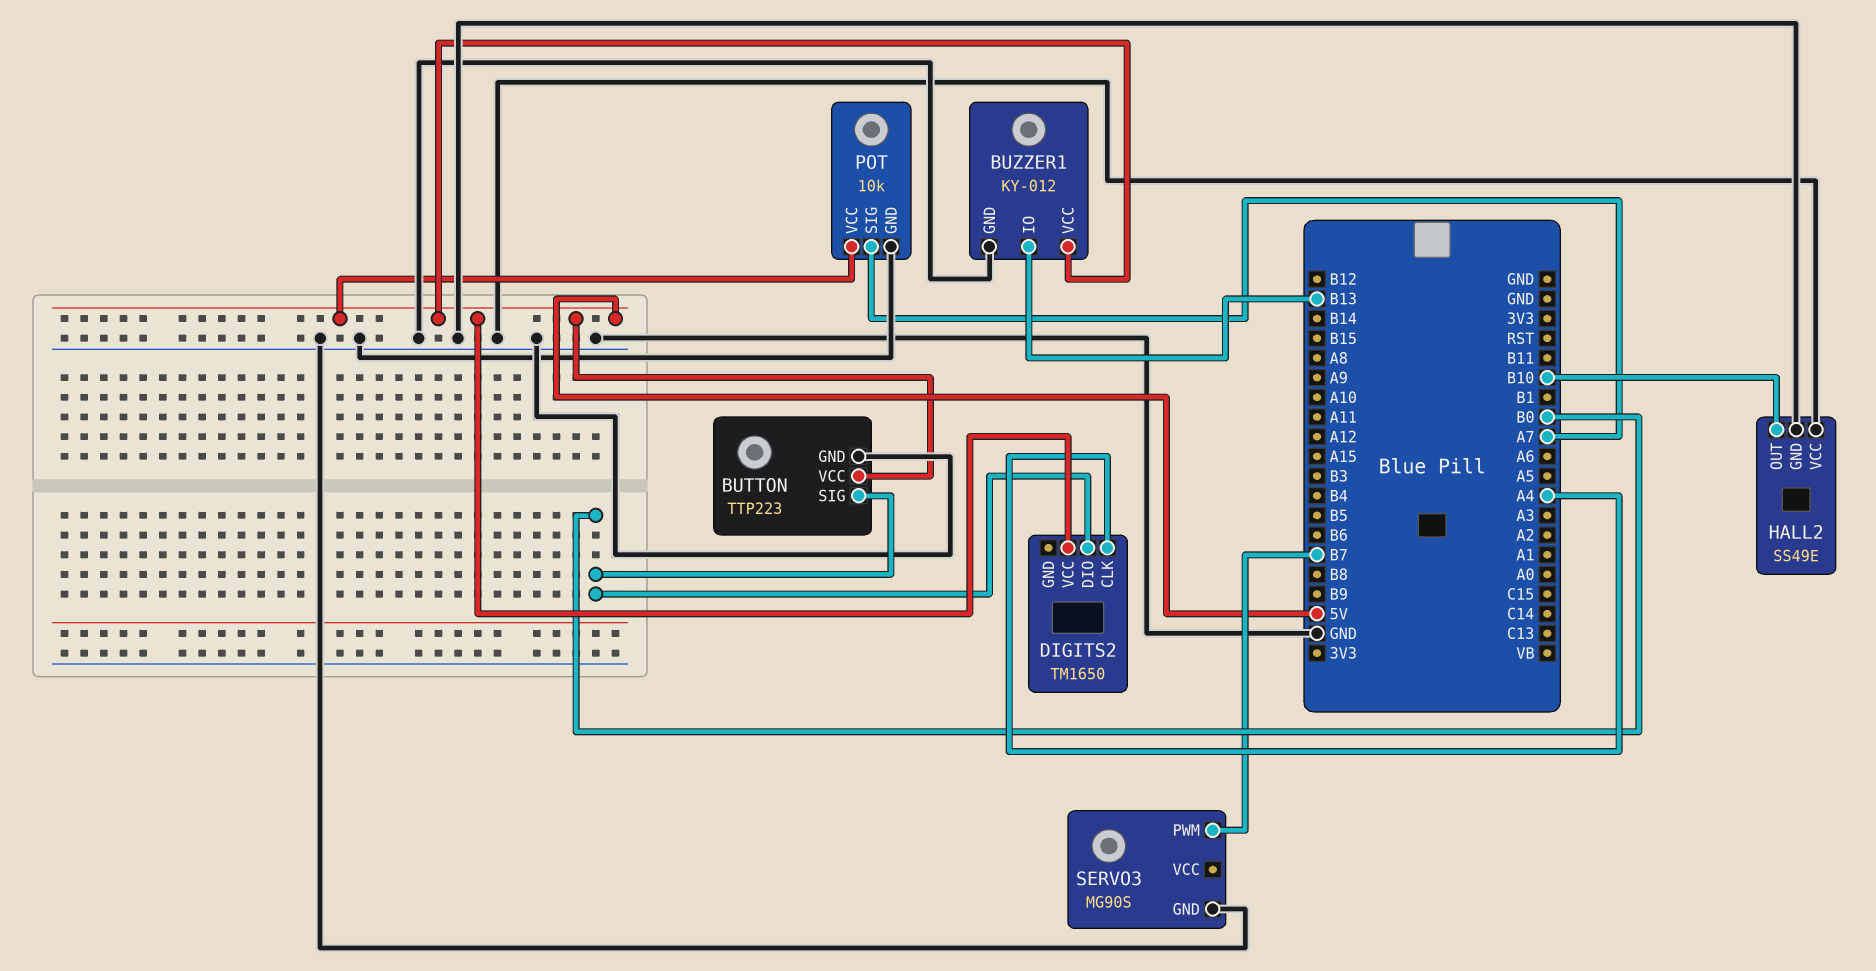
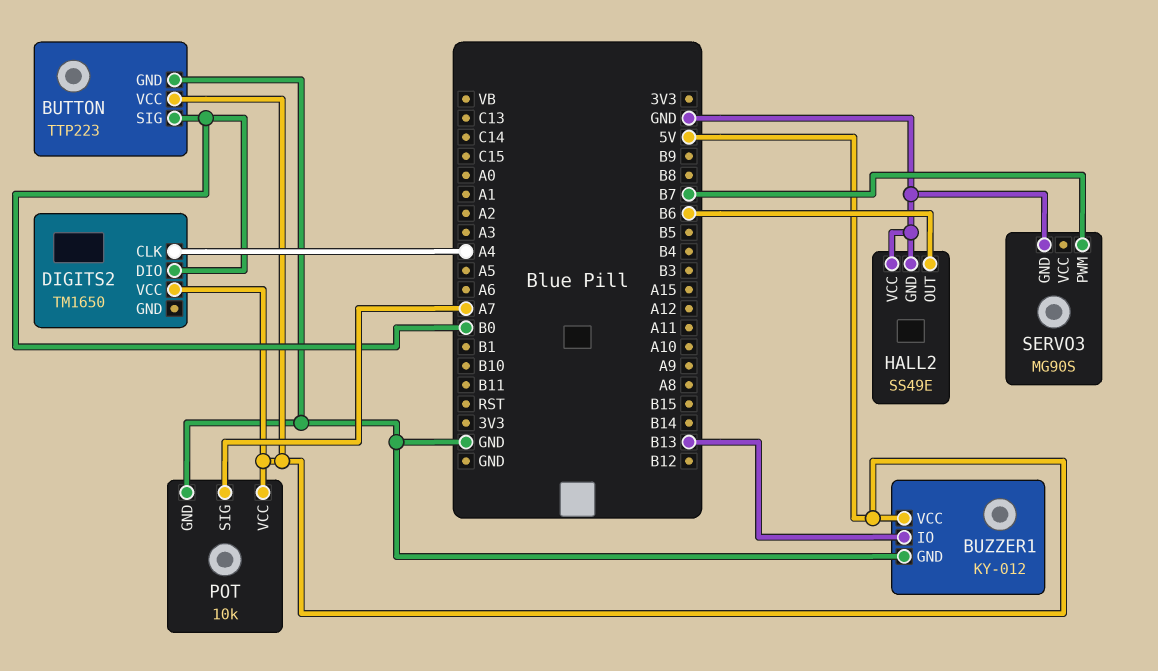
HALL2 pin OUT: B10 -> B6

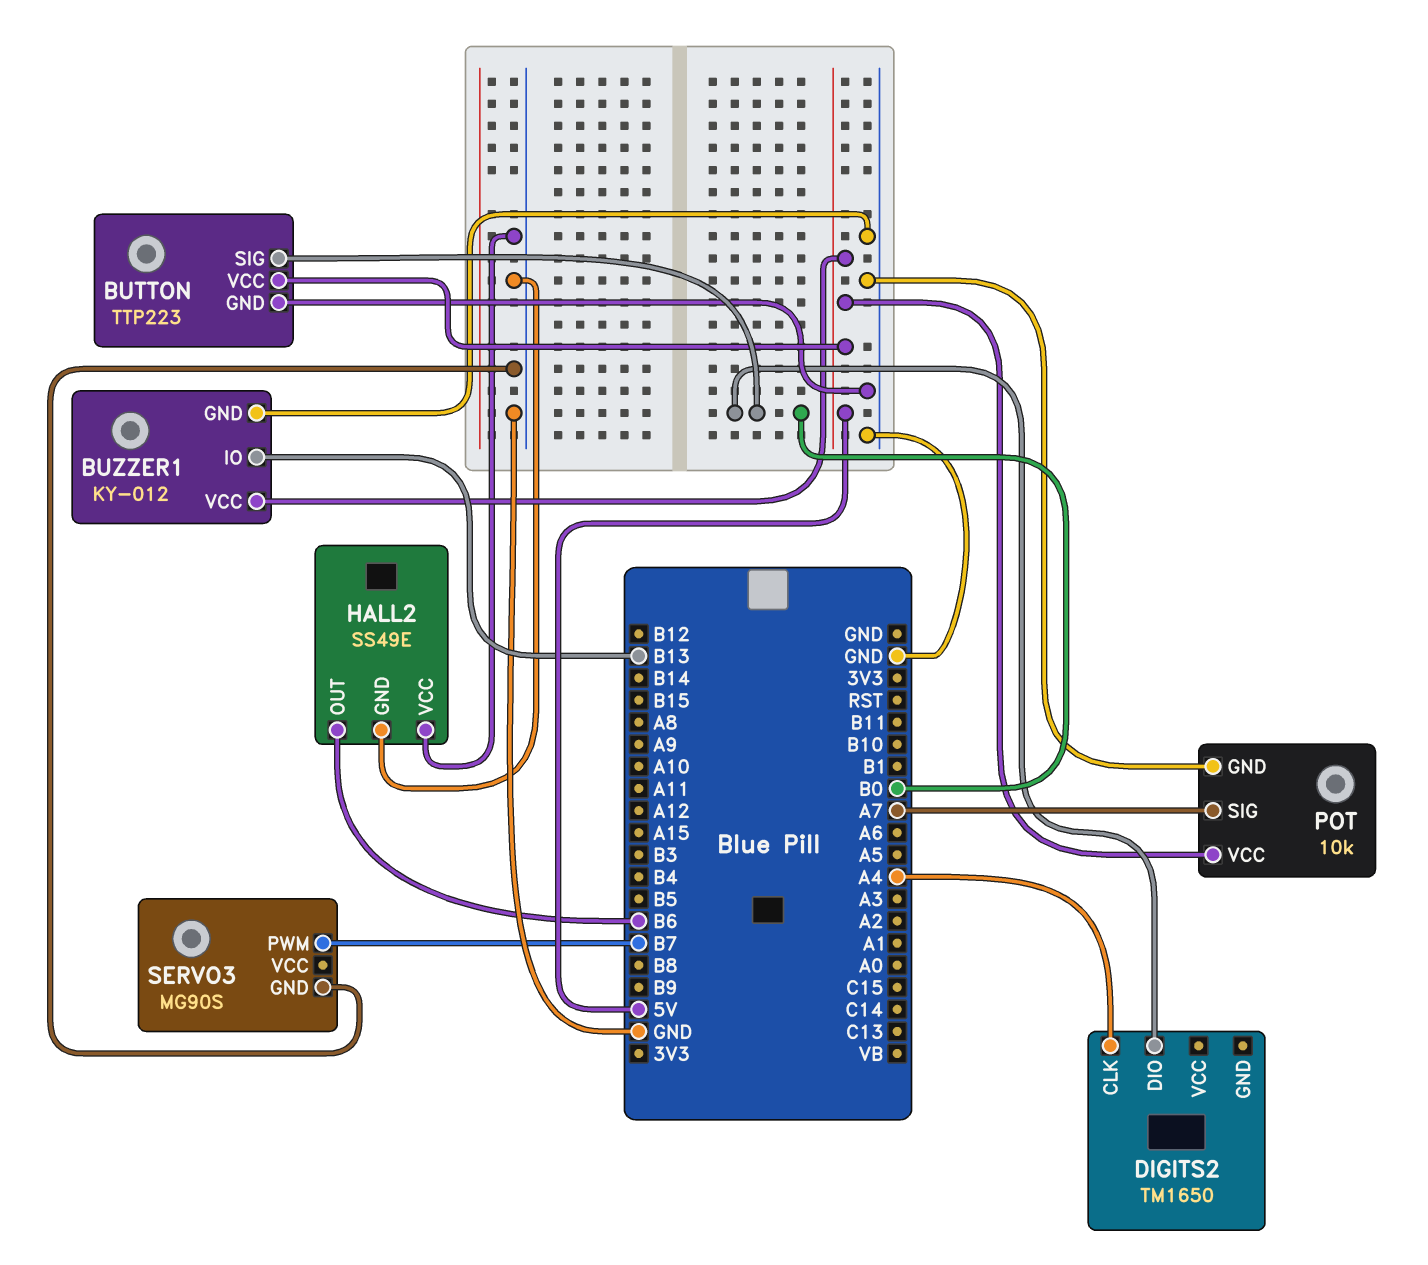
DIGITS2 pin VCC: 5V -> none

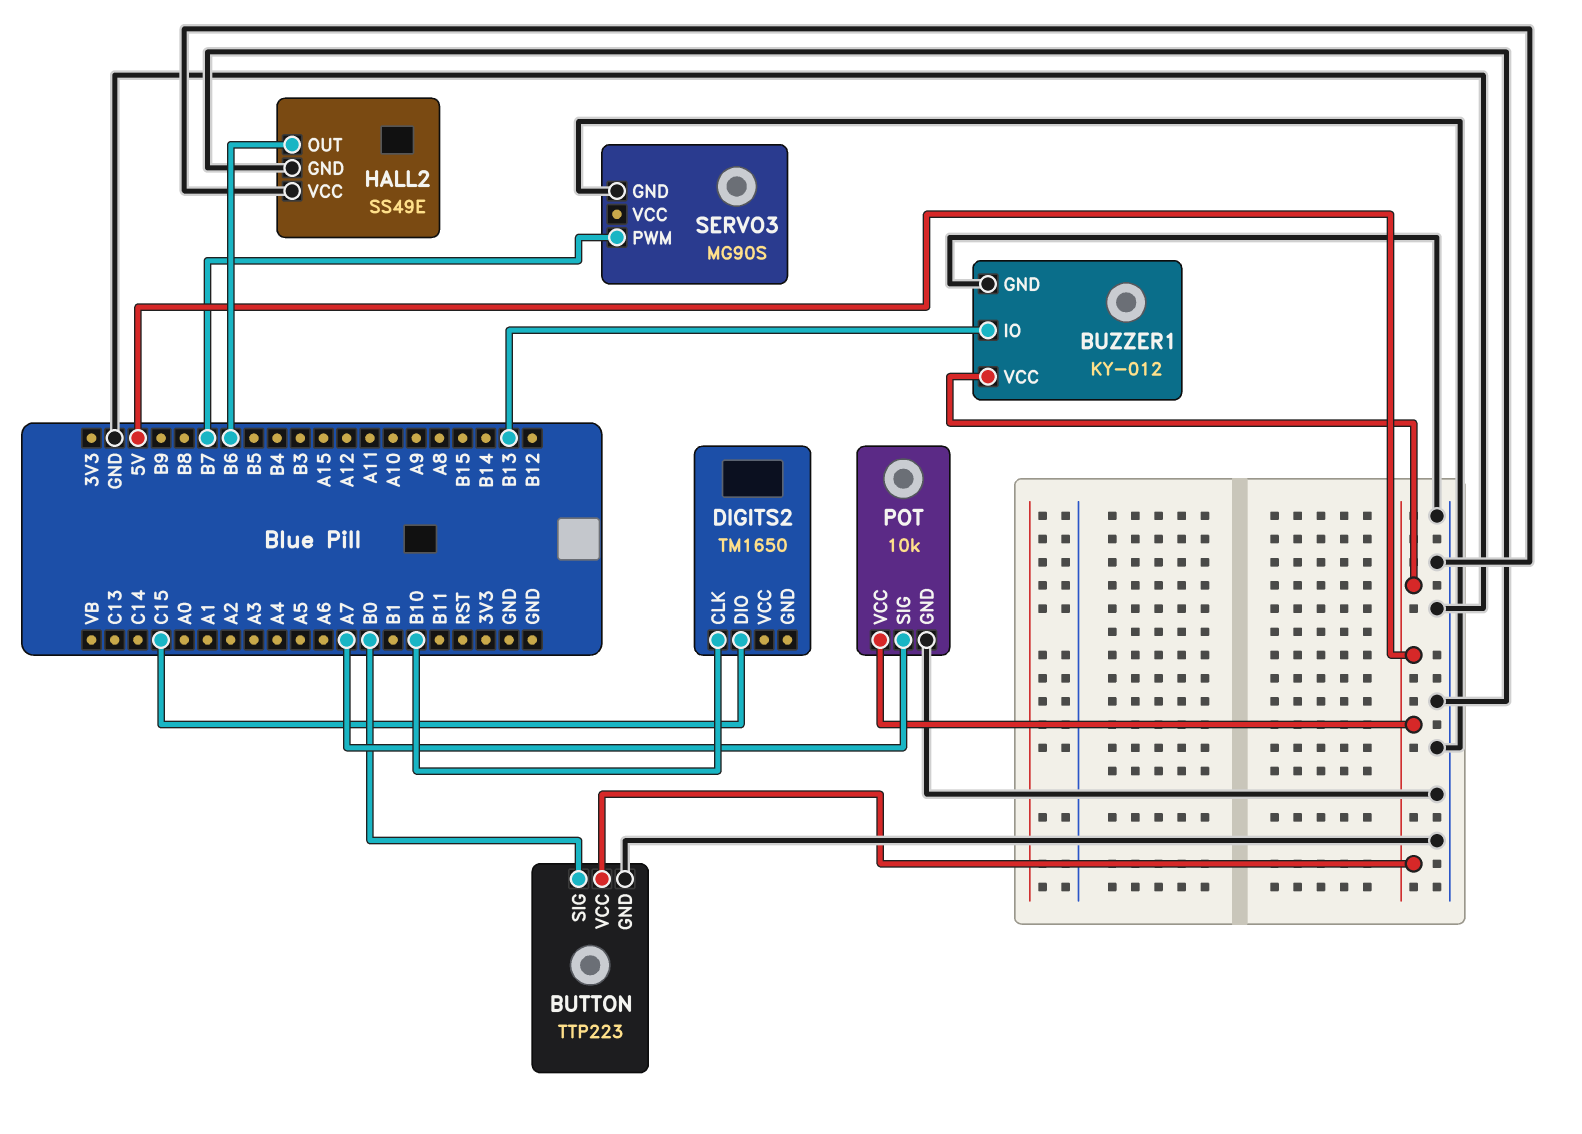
DIGITS2 pin CLK: A4 -> B10
DIGITS2 pin DIO: B0 -> C15

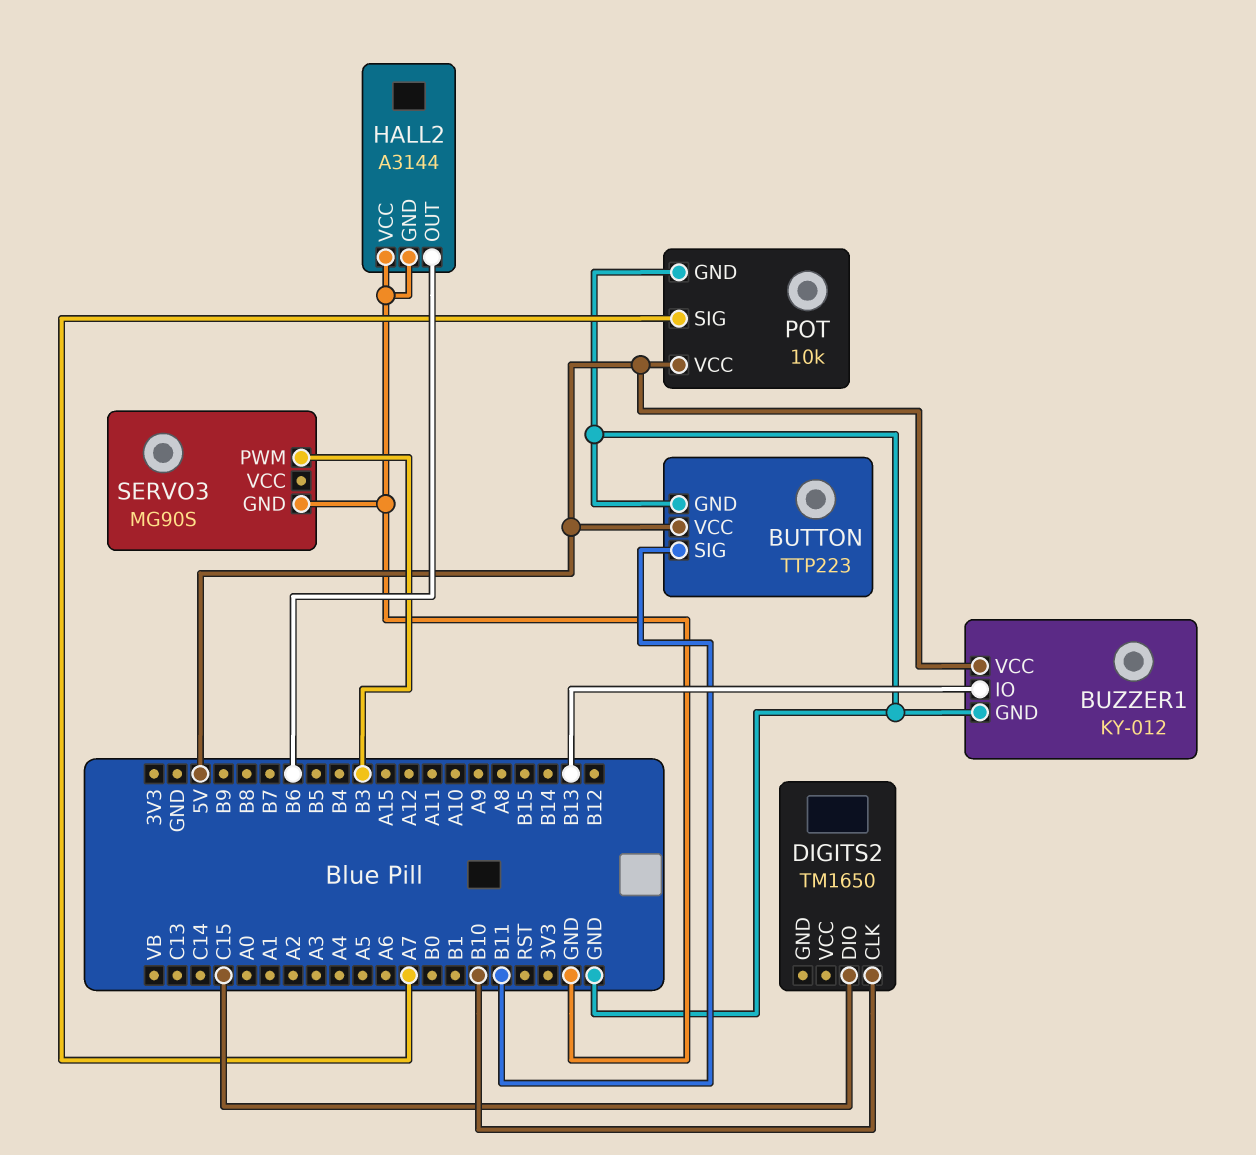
BUTTON pin SIG: B0 -> B11
HALL2: SS49E -> A3144
SERVO3 pin PWM: B7 -> B3

